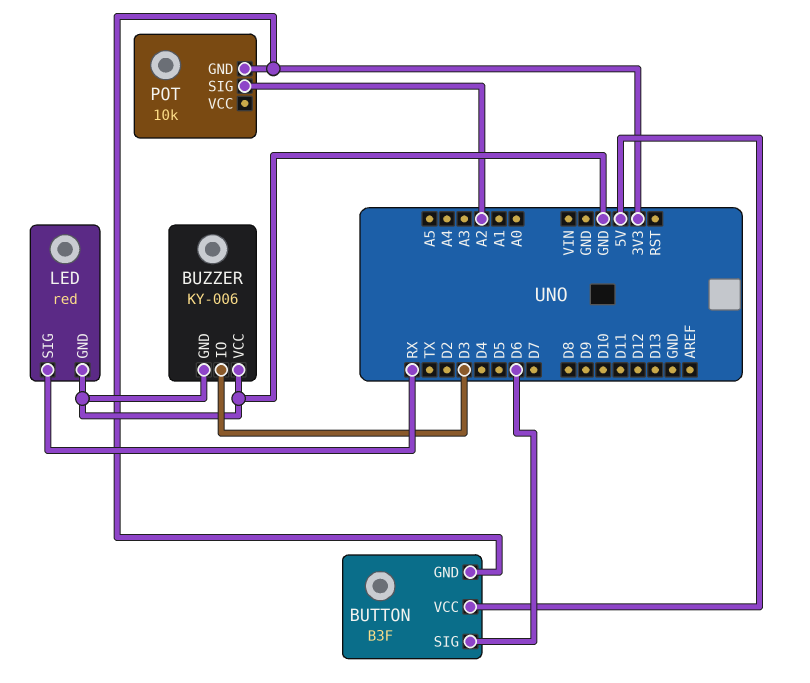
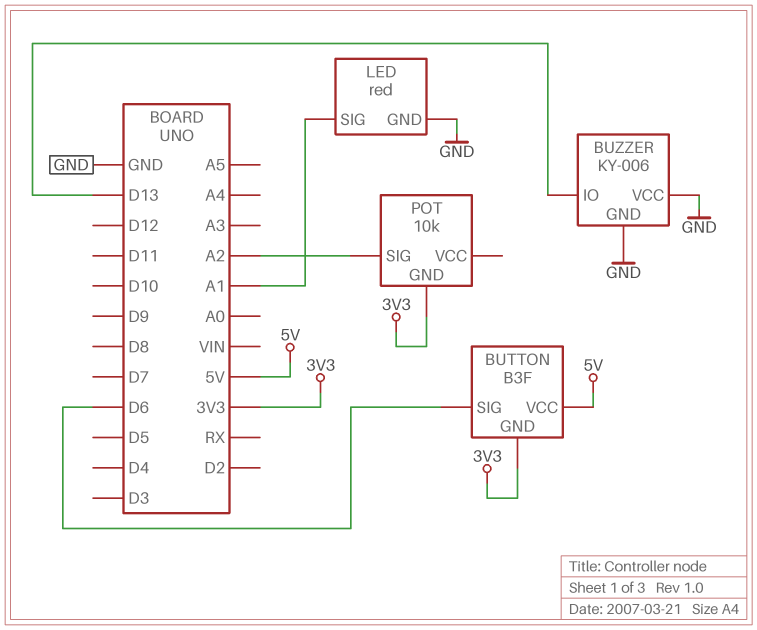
BUZZER pin IO: D3 -> D13
LED pin SIG: RX -> A1

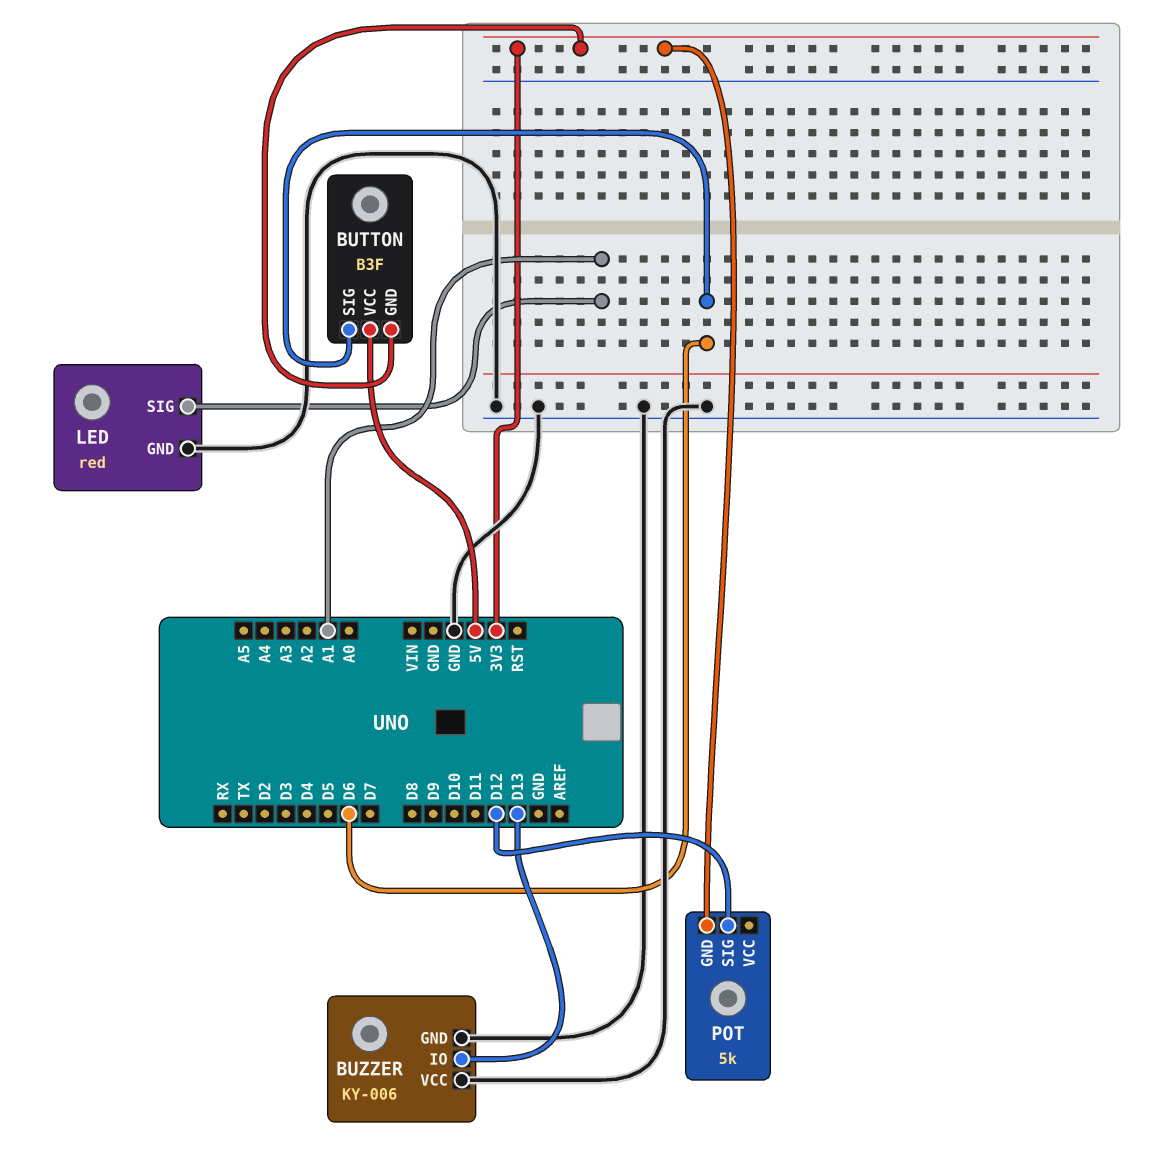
POT: 10k -> 5k
POT pin SIG: A2 -> D12

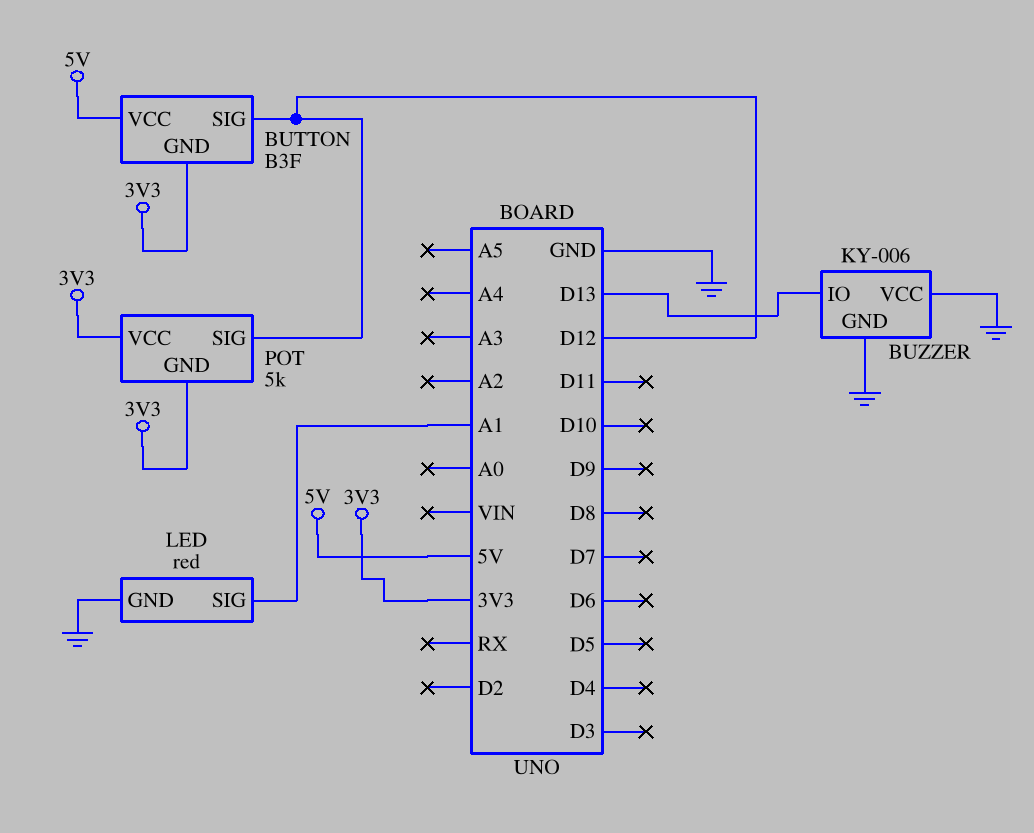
BUTTON pin SIG: D6 -> D12
POT pin VCC: none -> 3V3

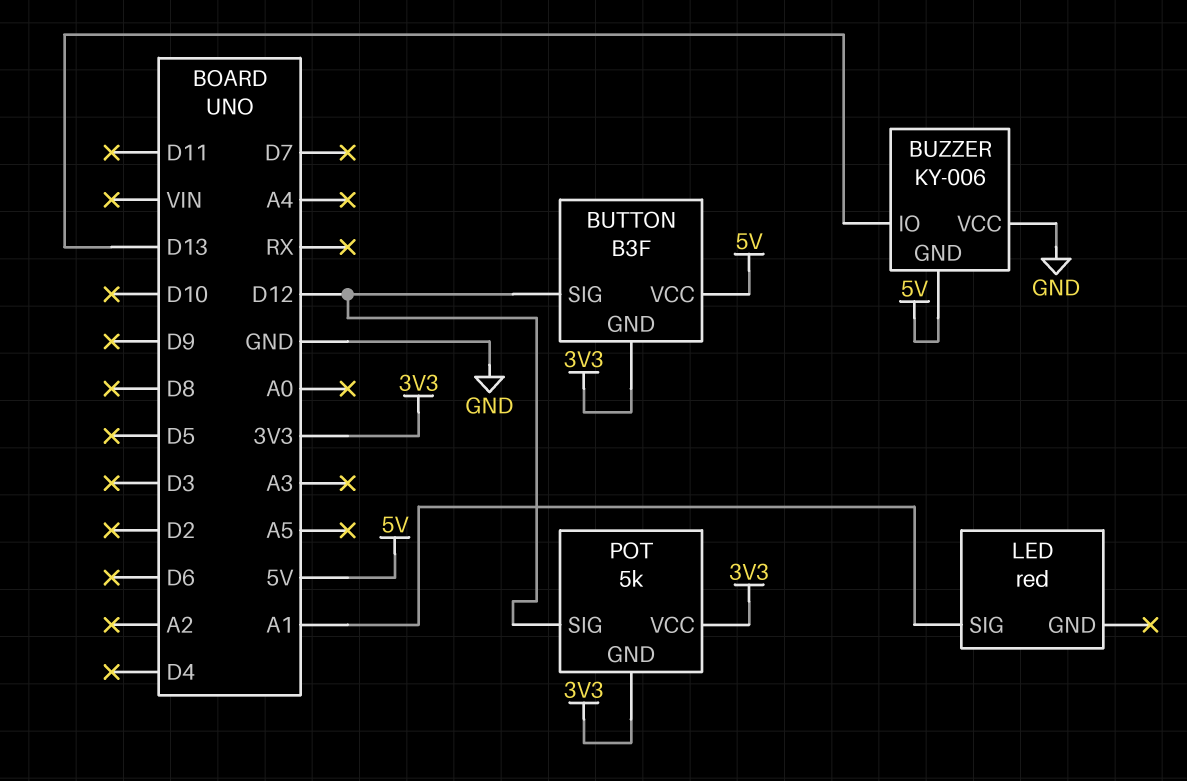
BUZZER pin GND: GND -> 5V
LED pin GND: GND -> none

